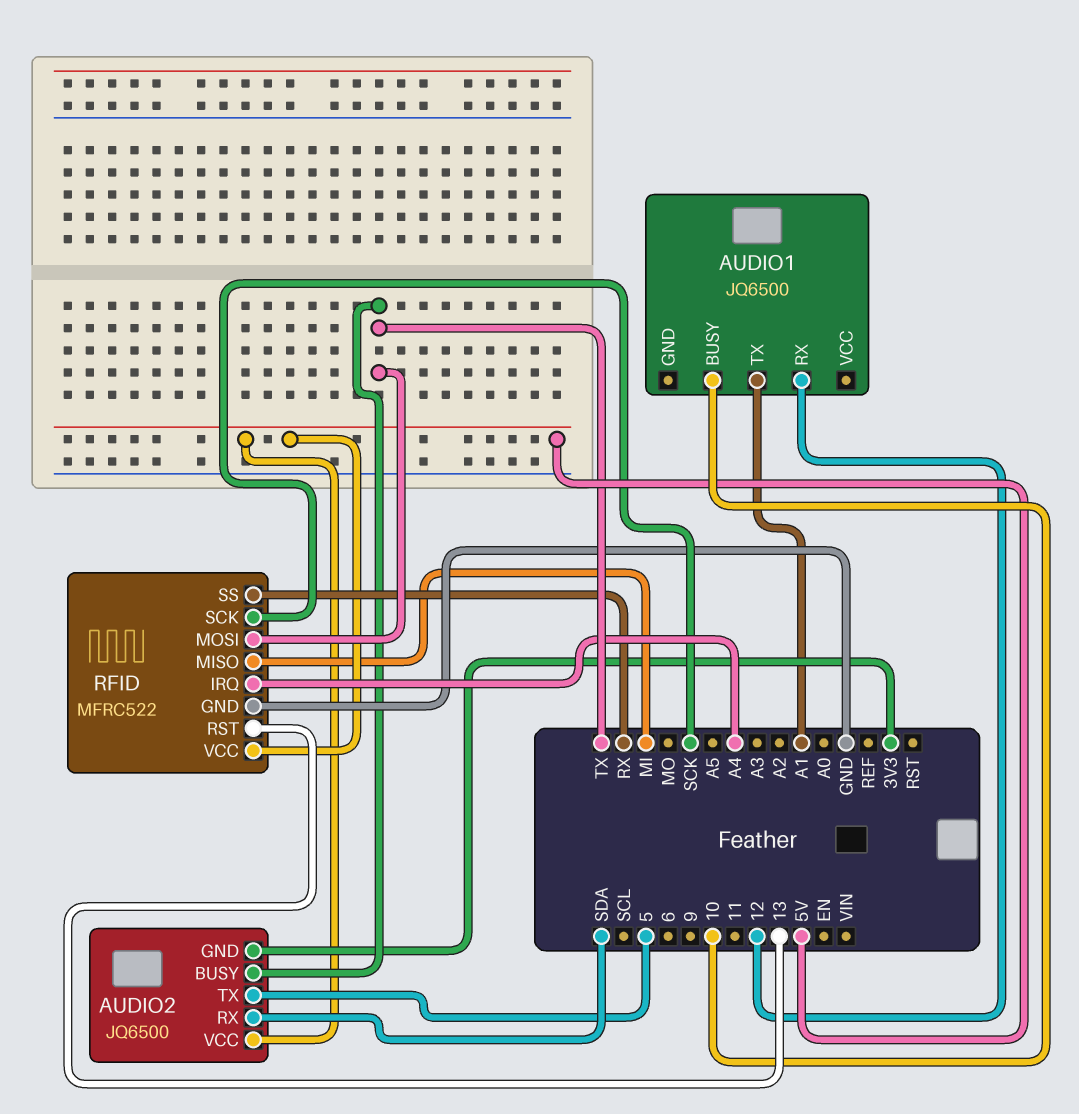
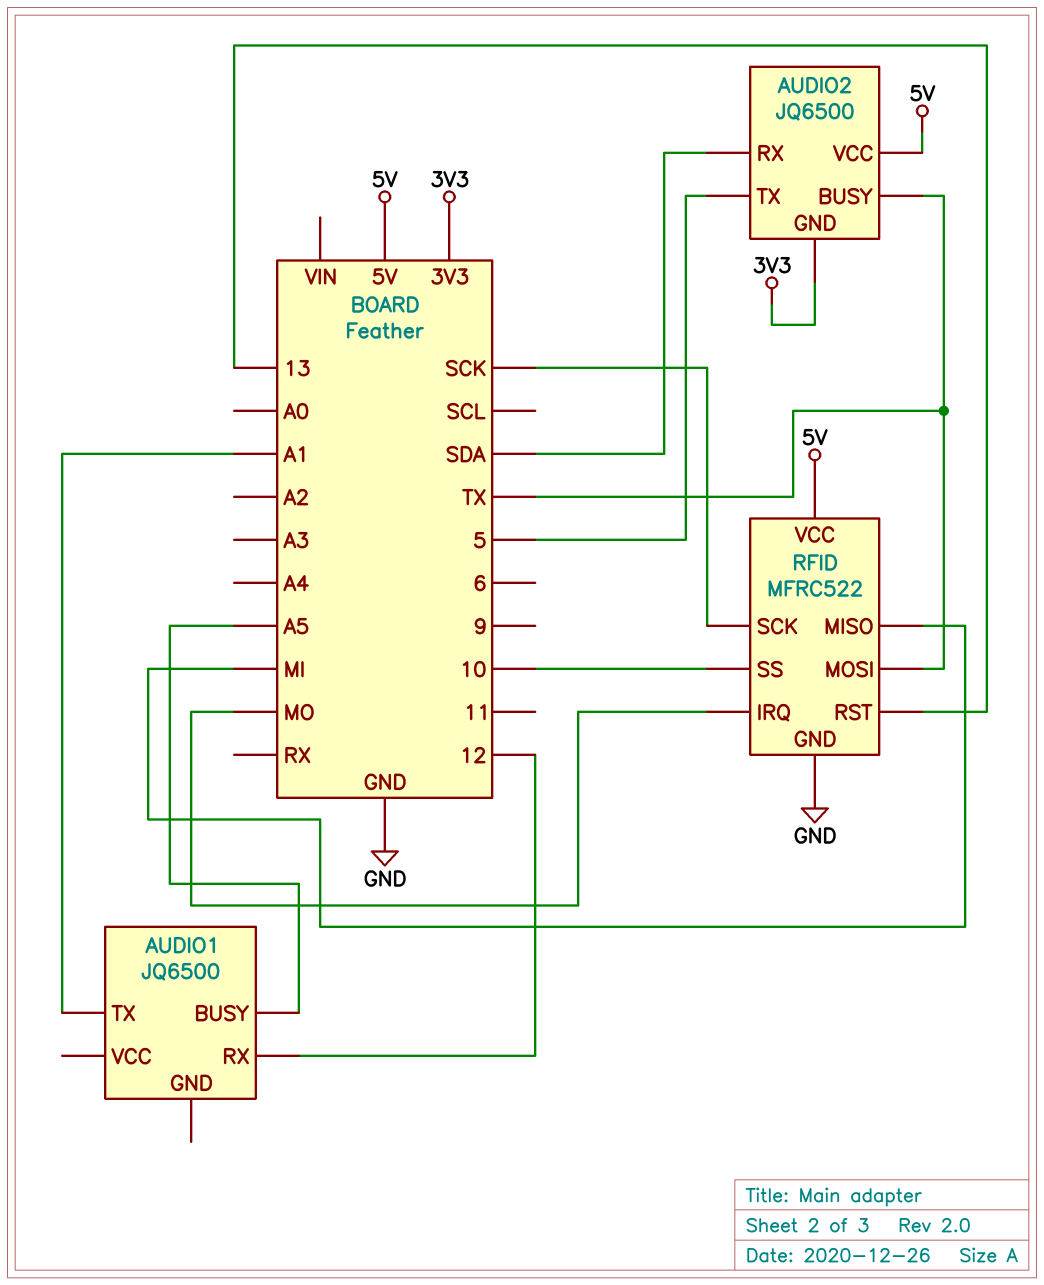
AUDIO1 pin BUSY: 10 -> A5
RFID pin IRQ: A4 -> MO
RFID pin SS: RX -> 10

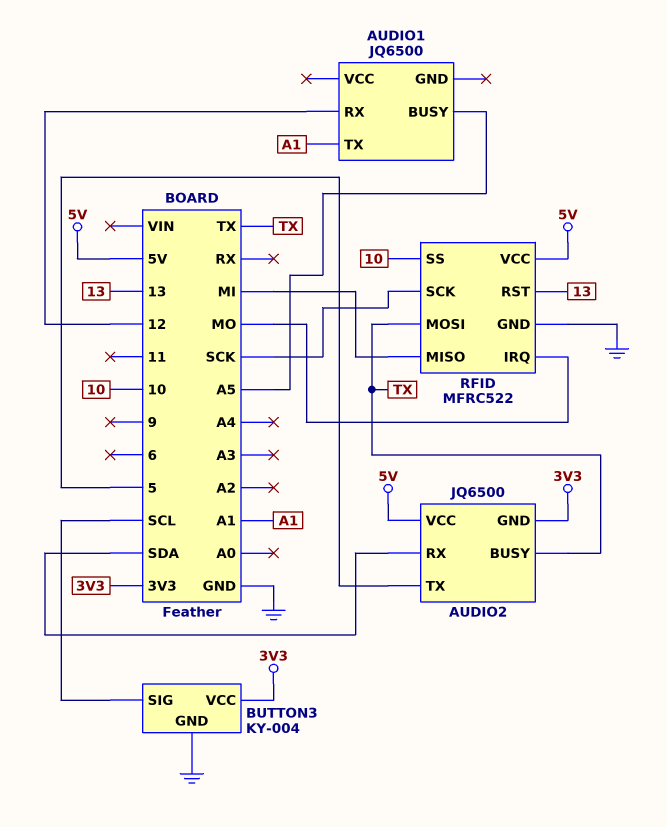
BUTTON3: none -> KY-004
BUTTON3 pin GND: none -> GND
BUTTON3 pin SIG: none -> SCL
BUTTON3 pin VCC: none -> 3V3

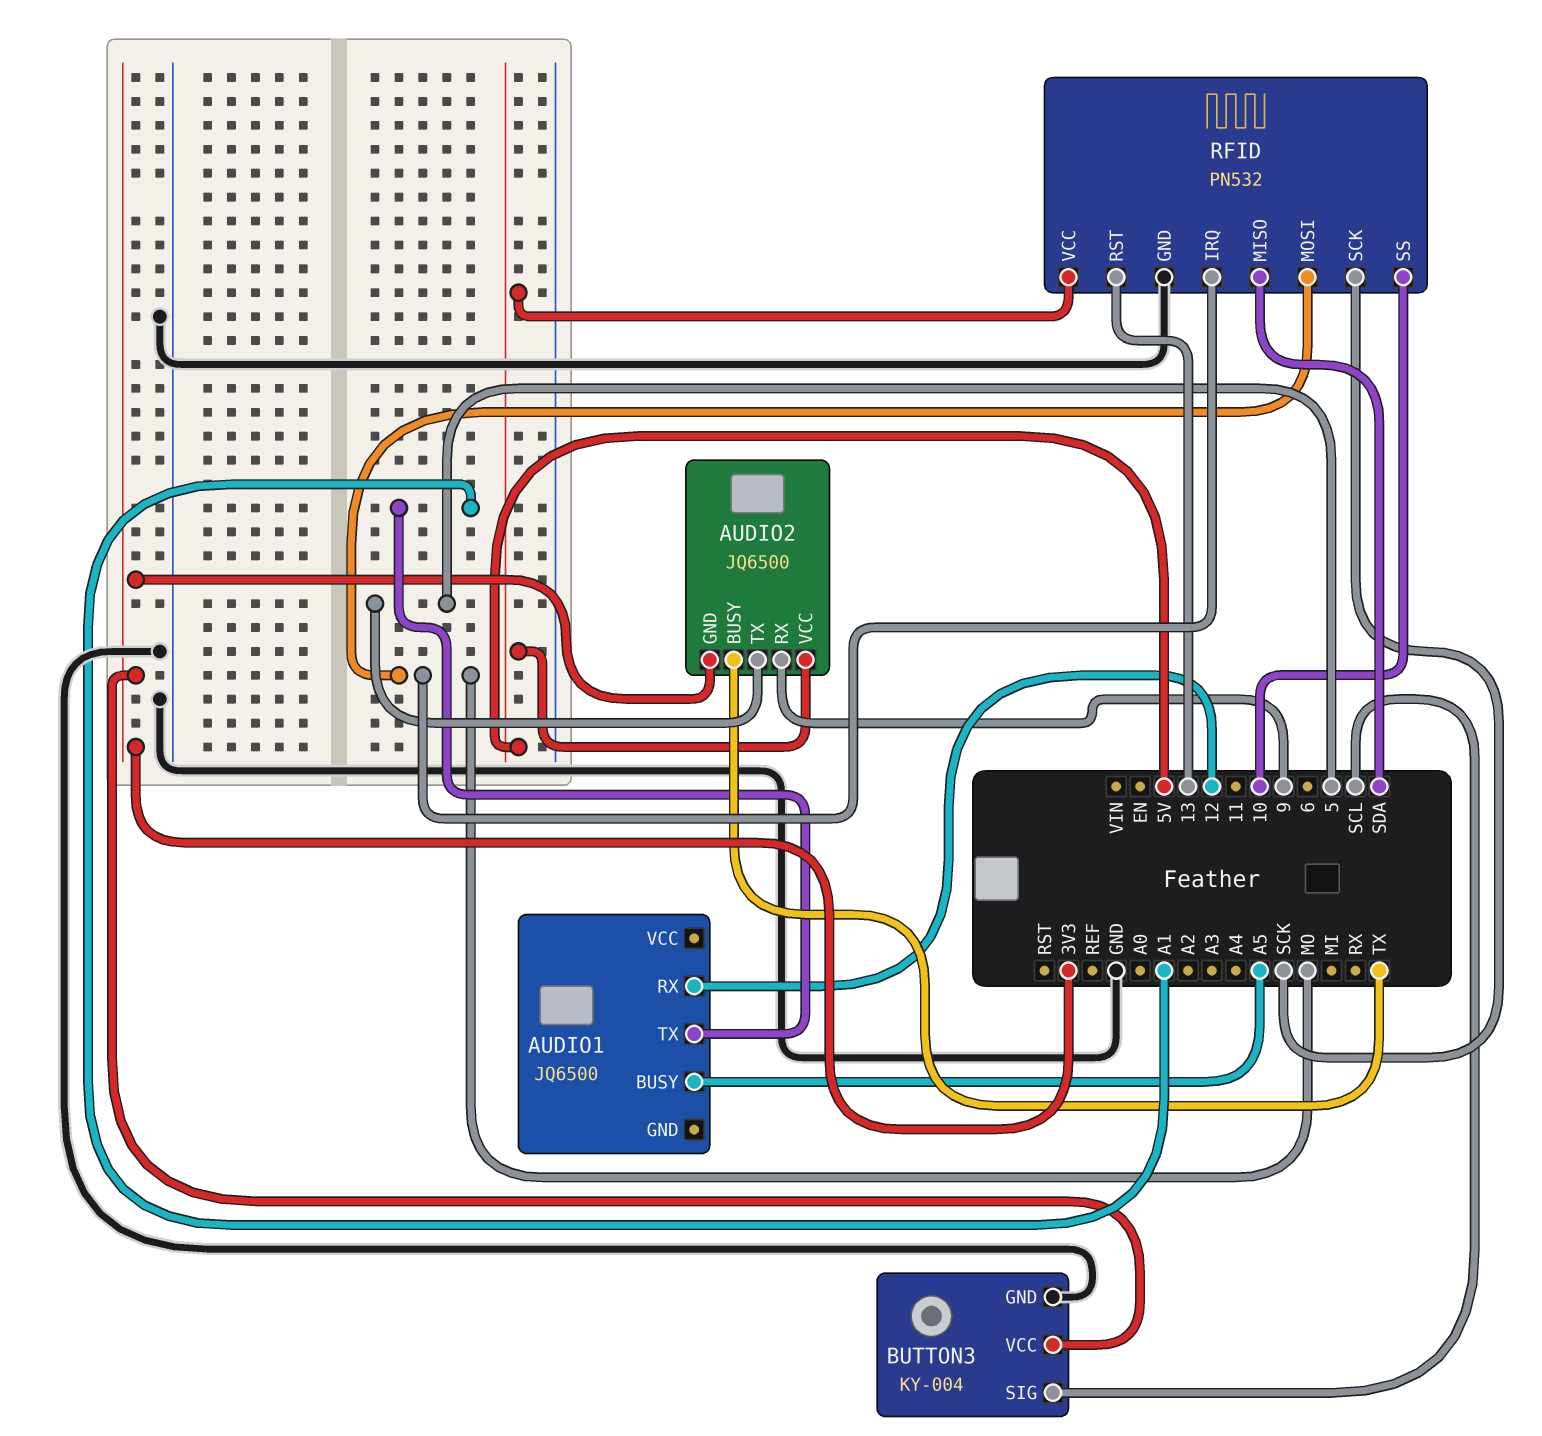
AUDIO2 pin RX: SDA -> 9
RFID: MFRC522 -> PN532
RFID pin MISO: MI -> SDA
RFID pin MOSI: TX -> MO

